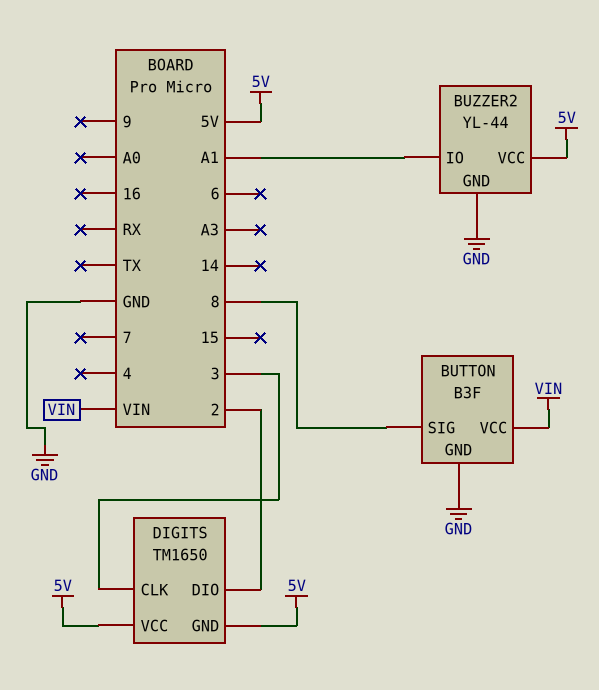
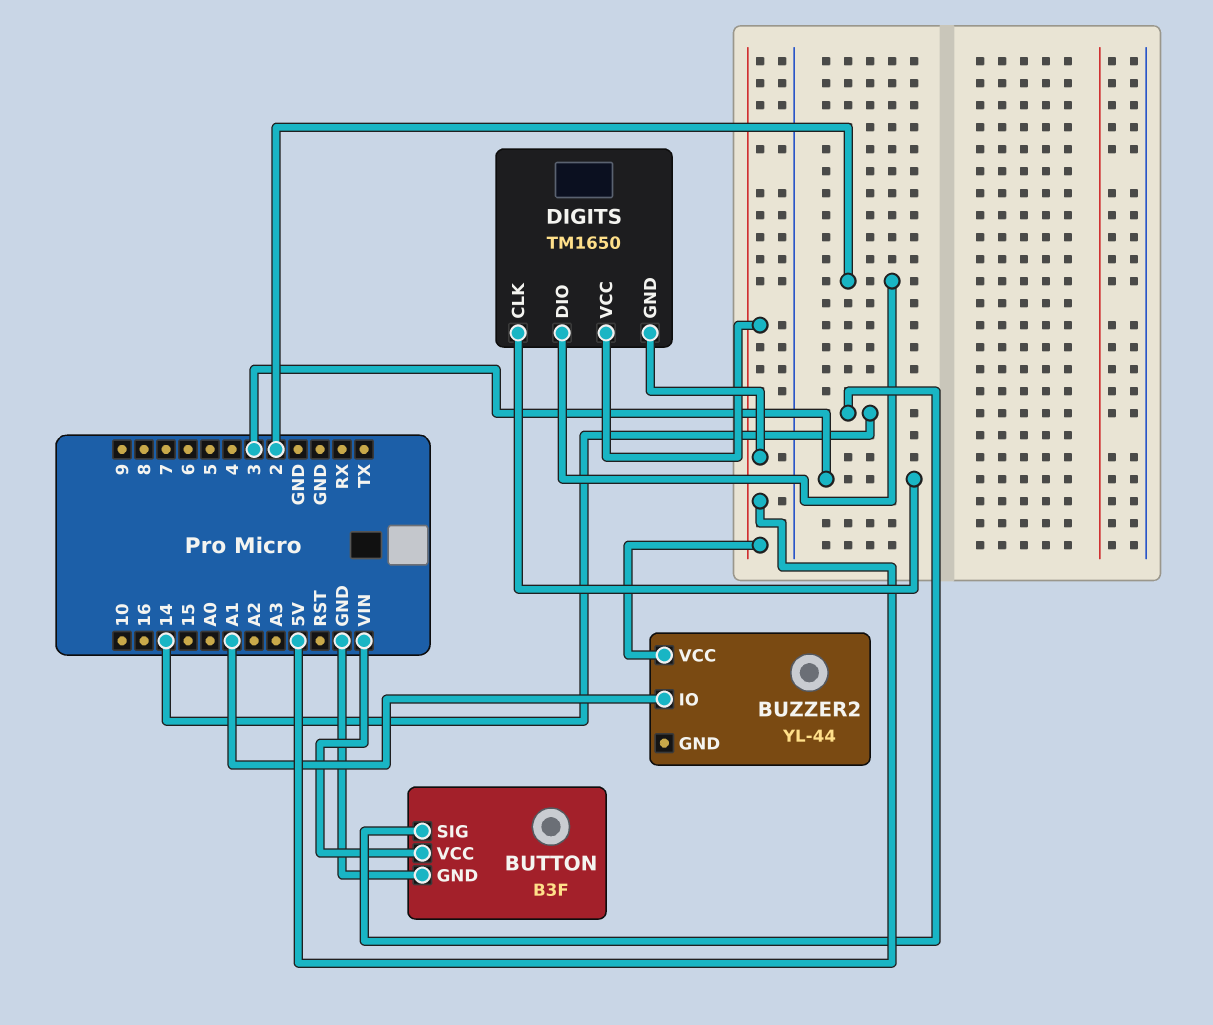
BUTTON pin SIG: 8 -> 14
BUZZER2 pin GND: GND -> none

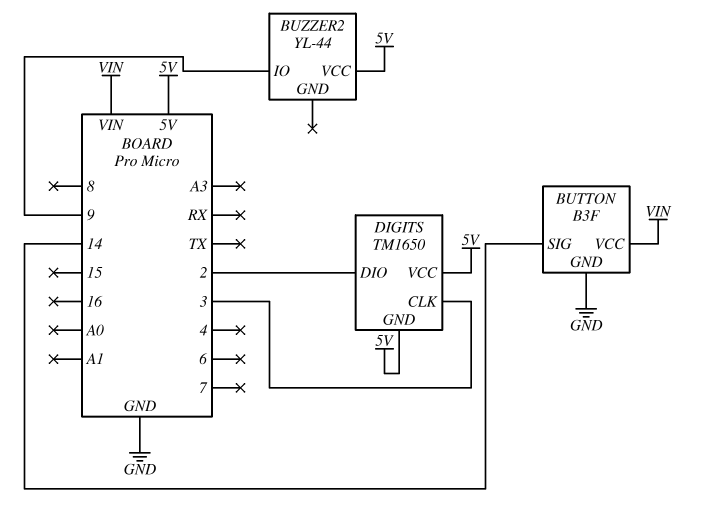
BUZZER2 pin IO: A1 -> 9

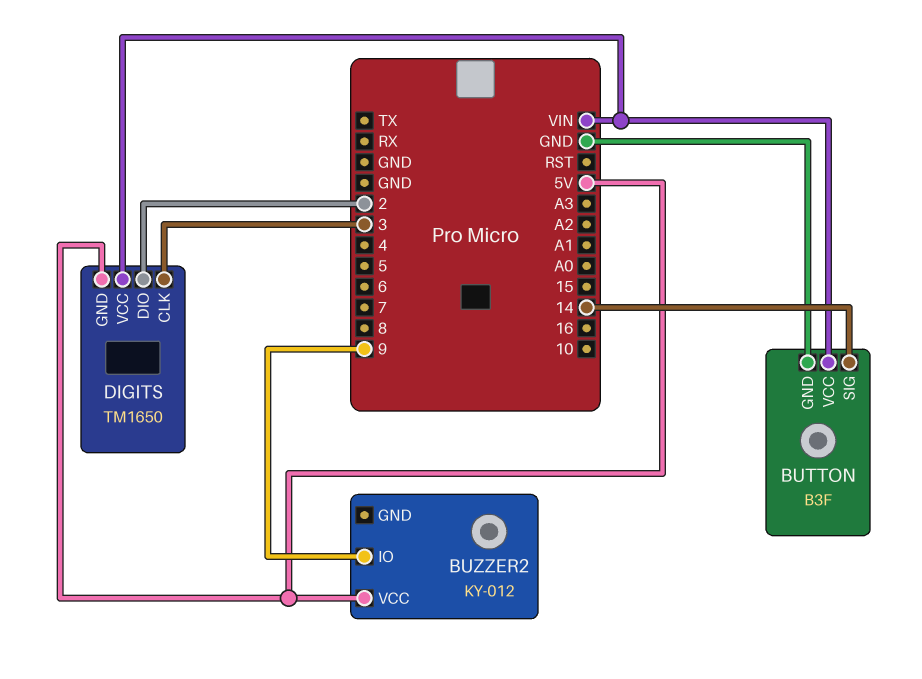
BUZZER2: YL-44 -> KY-012
DIGITS pin VCC: 5V -> VIN

